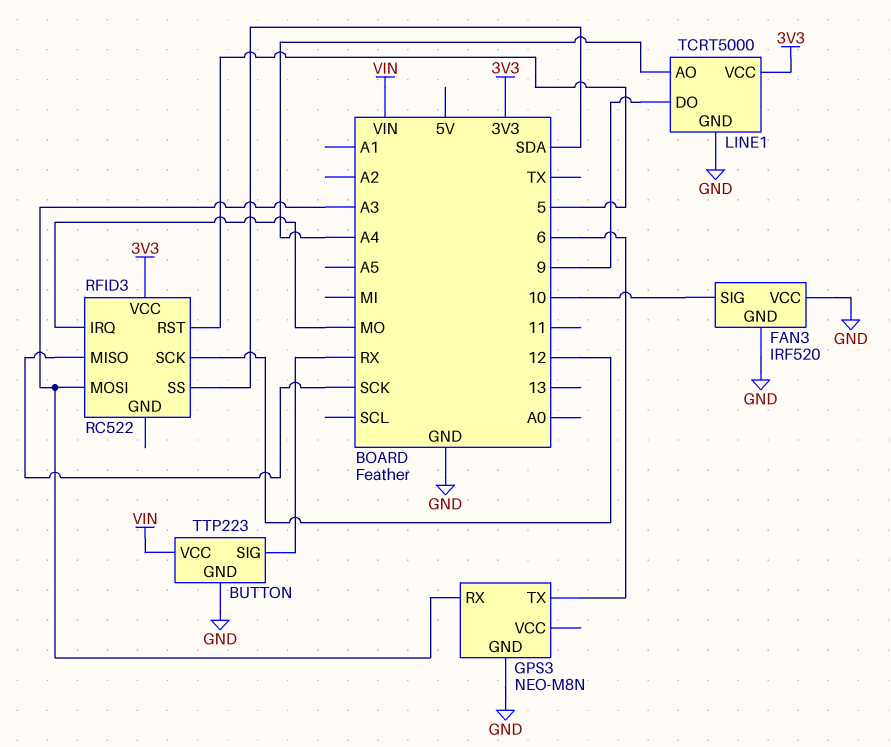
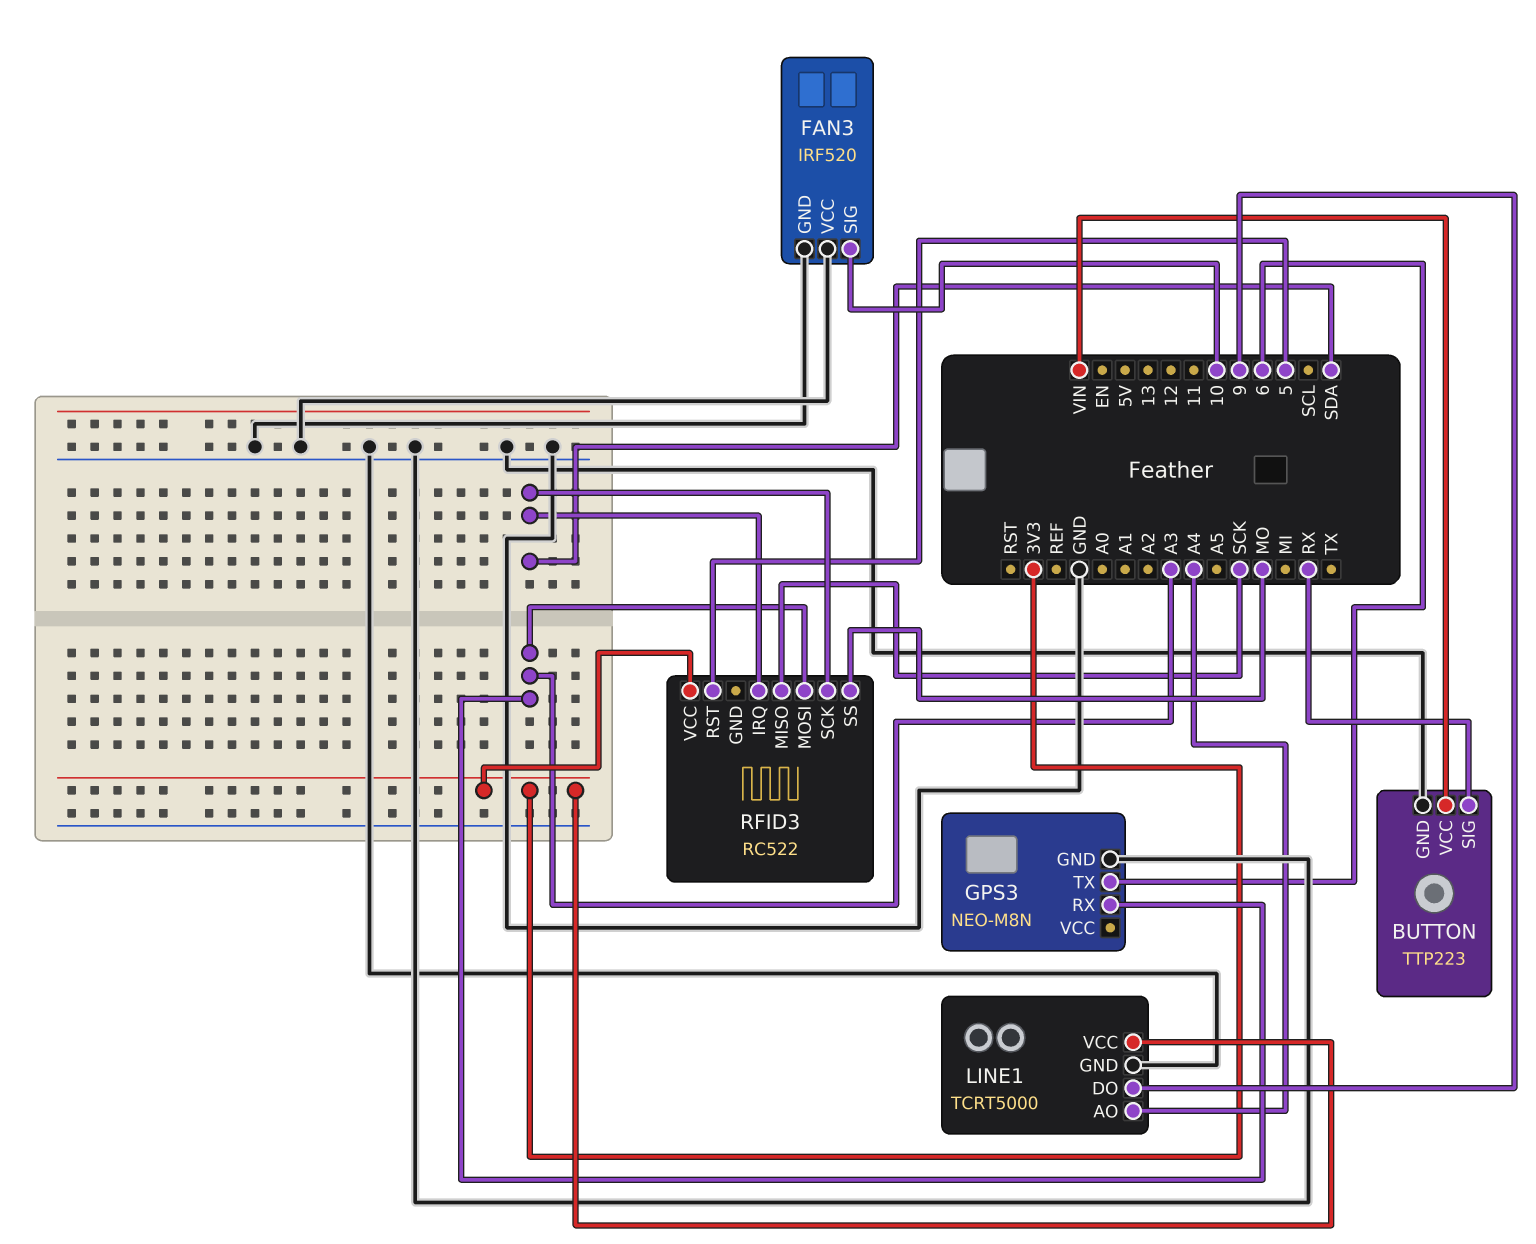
RFID3 pin IRQ: MO -> SDA
RFID3 pin SCK: 12 -> SDA
RFID3 pin SS: SDA -> MO

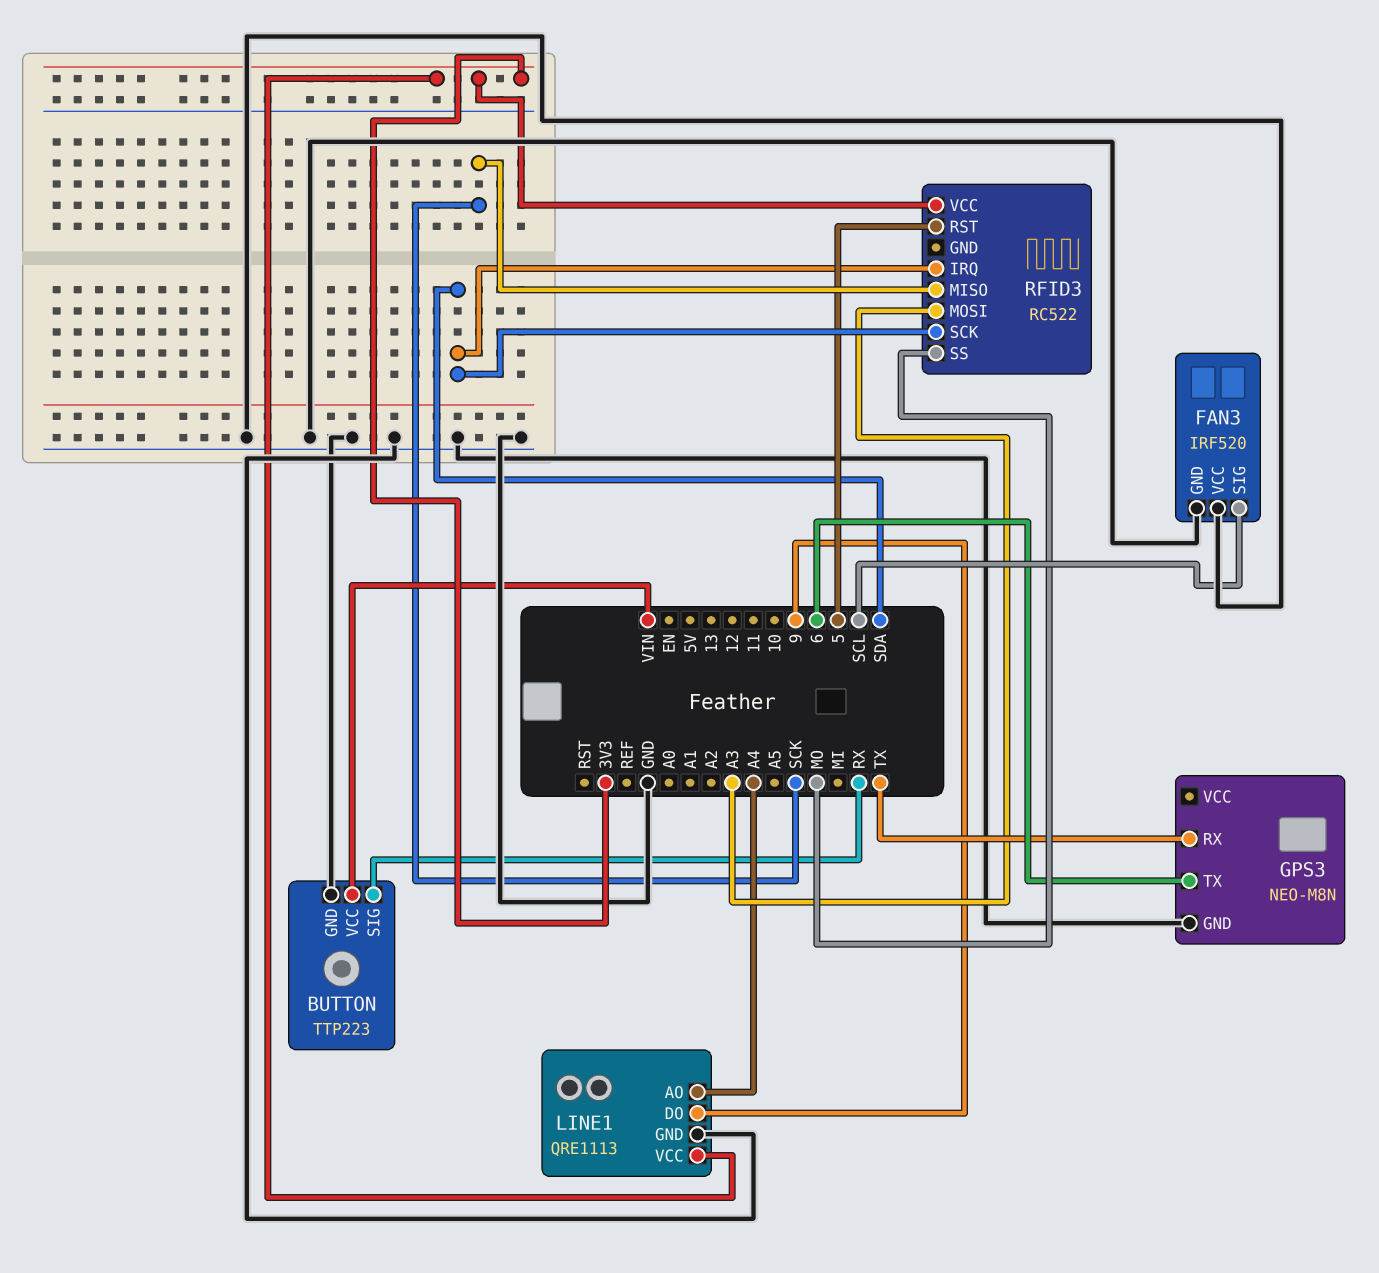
FAN3 pin SIG: 10 -> SCL
GPS3 pin RX: A3 -> TX
LINE1: TCRT5000 -> QRE1113

